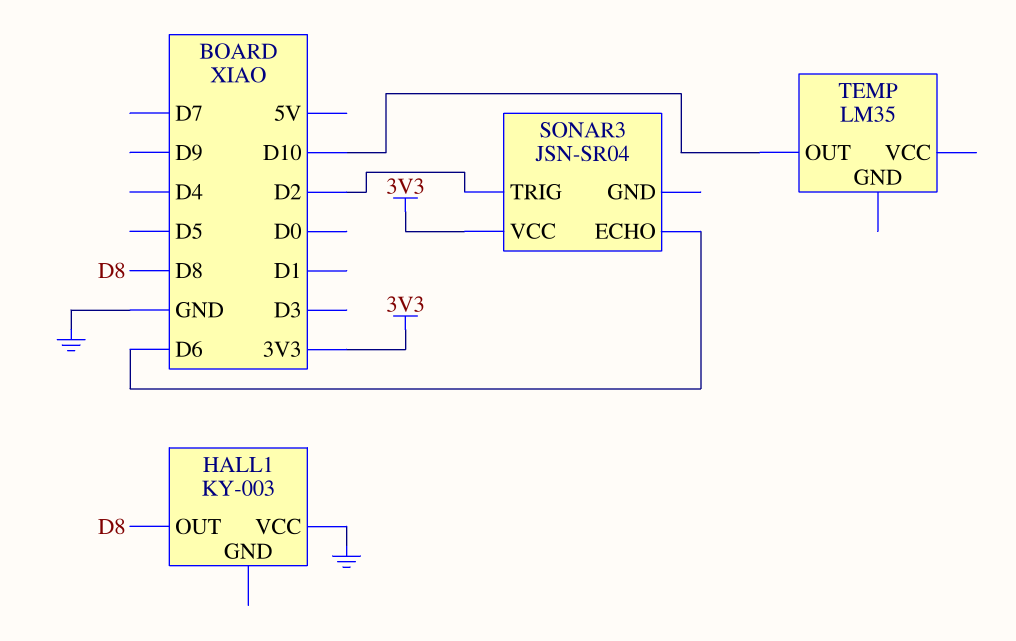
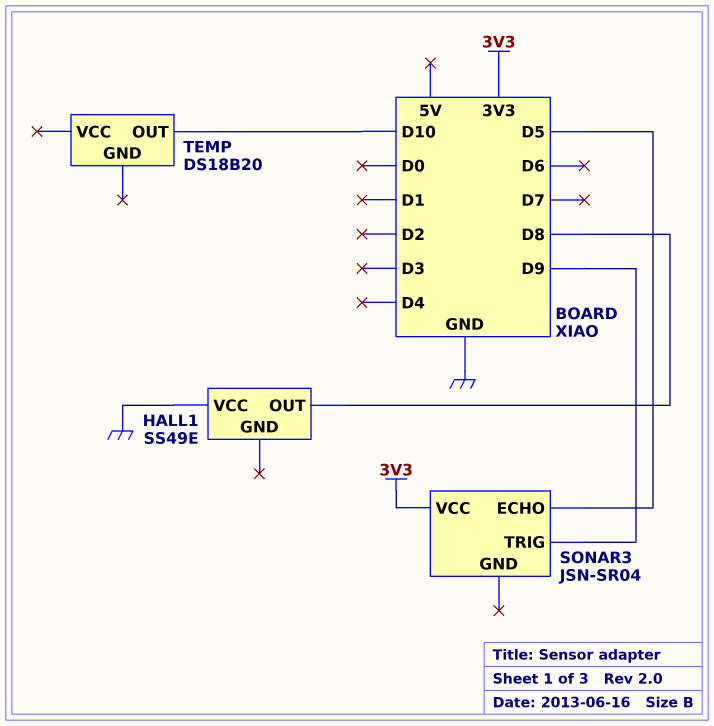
HALL1: KY-003 -> SS49E
SONAR3 pin ECHO: D6 -> D5
SONAR3 pin TRIG: D2 -> D9
TEMP: LM35 -> DS18B20

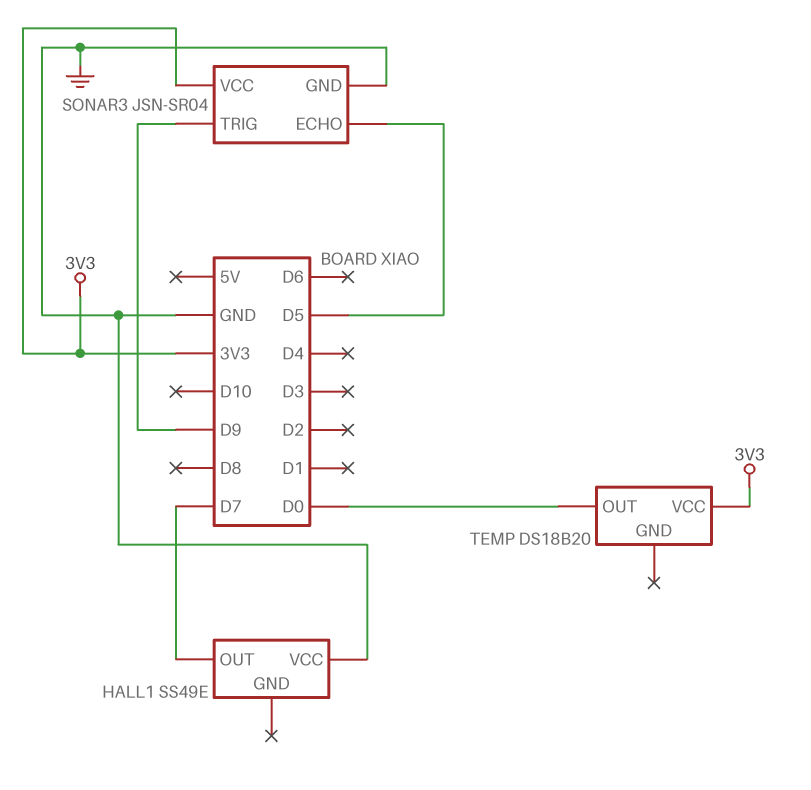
HALL1 pin OUT: D8 -> D7
SONAR3 pin GND: none -> GND
TEMP pin OUT: D10 -> D0
TEMP pin VCC: none -> 3V3

